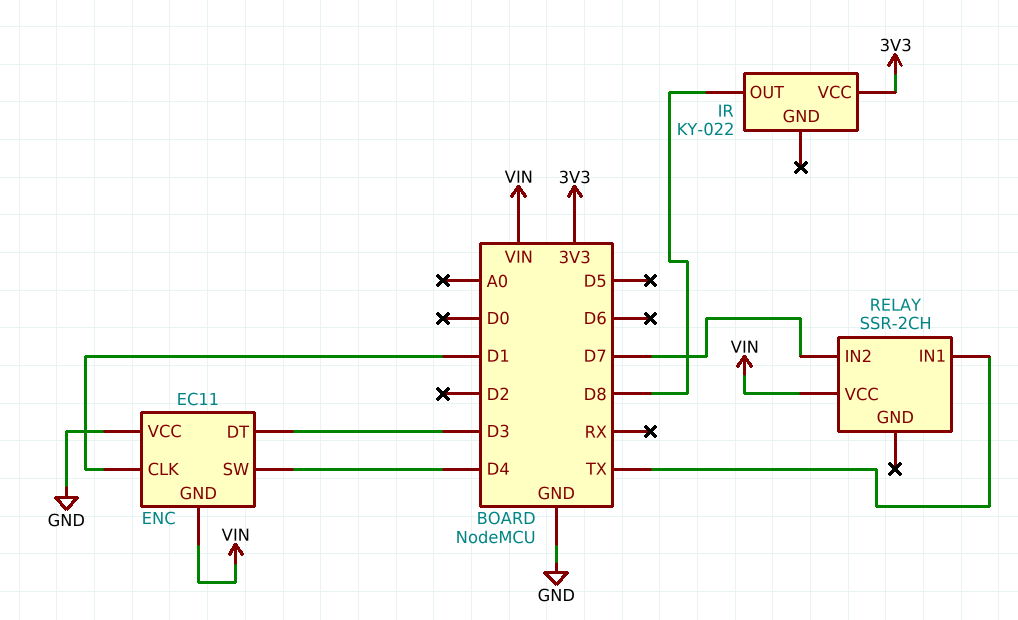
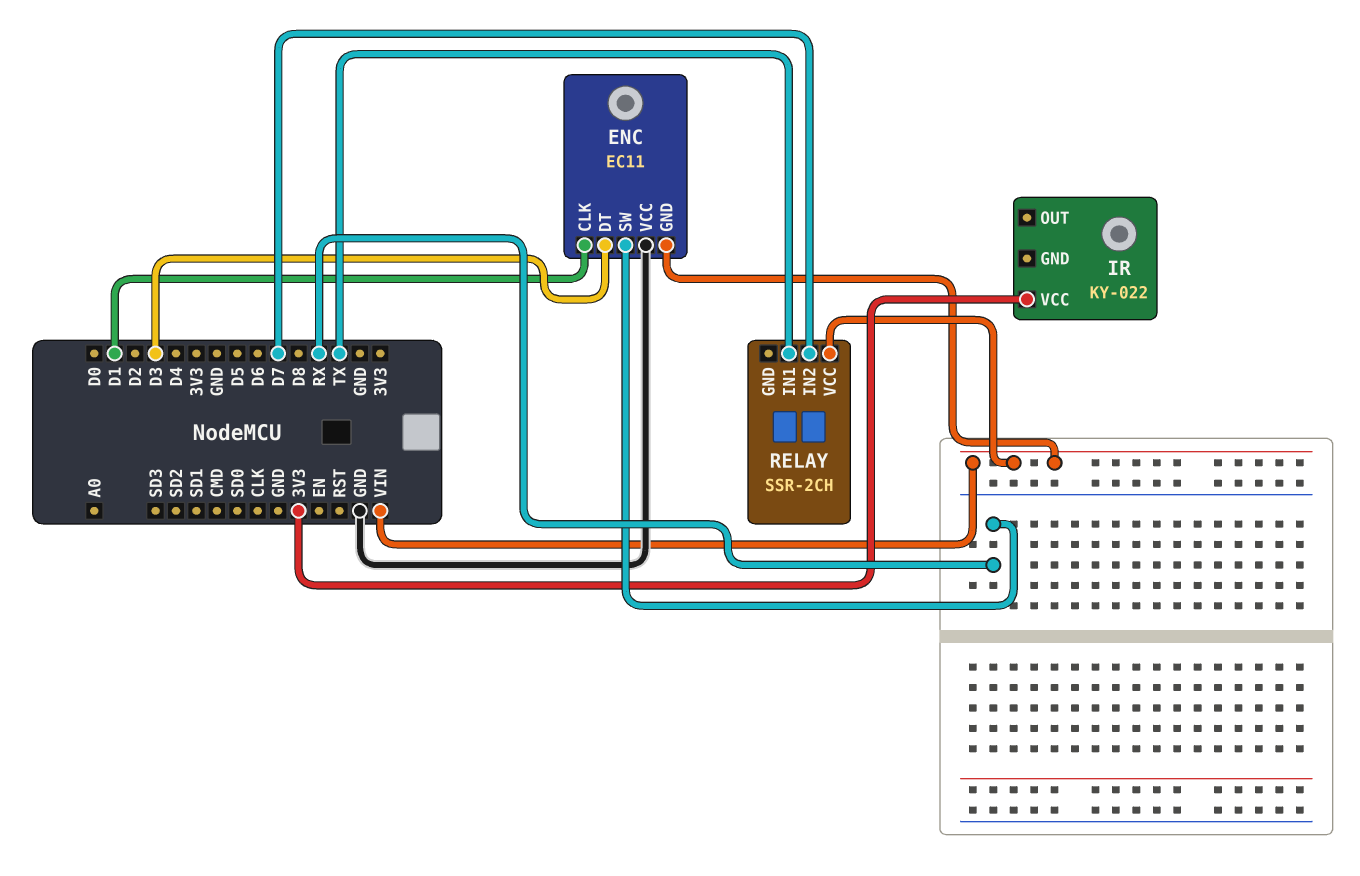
ENC pin SW: D4 -> RX
IR pin OUT: D8 -> none

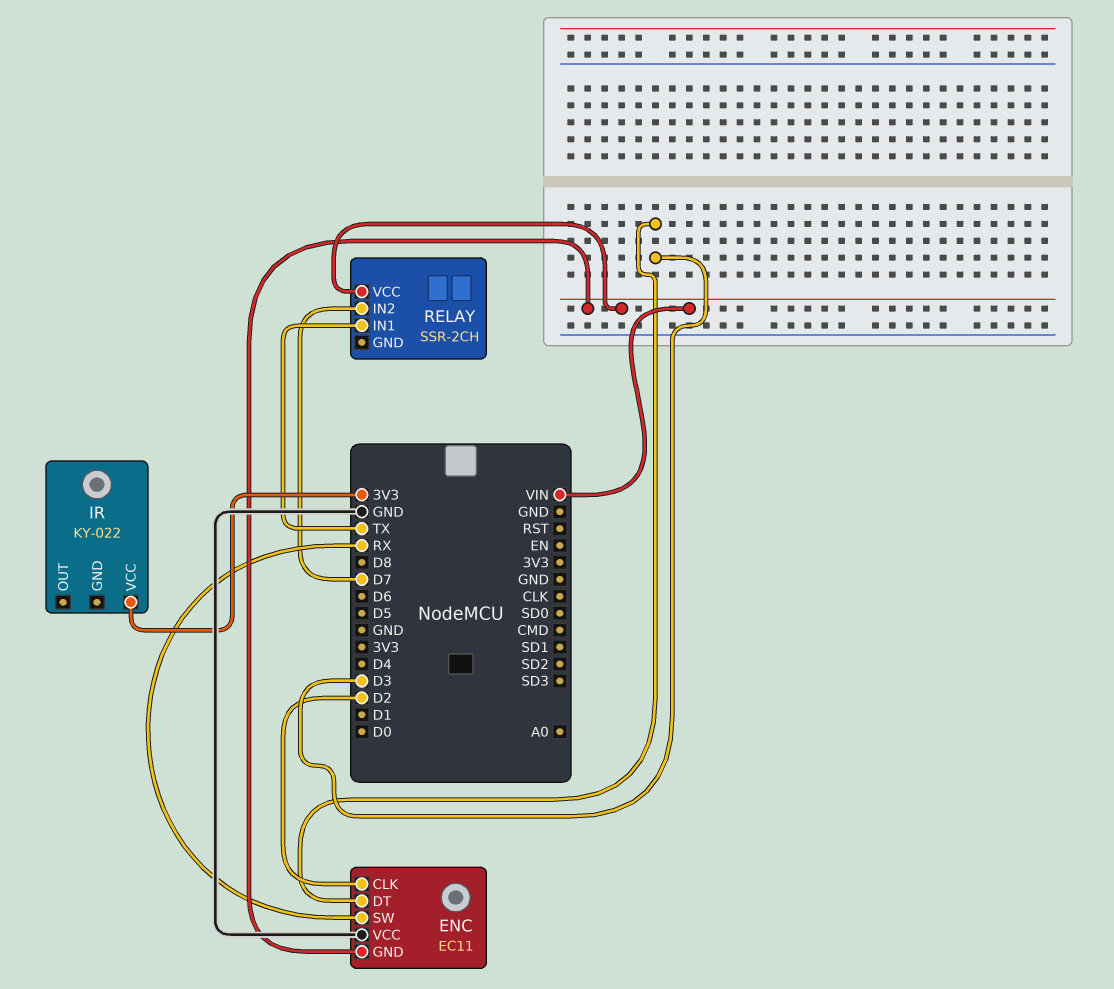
ENC pin CLK: D1 -> D2

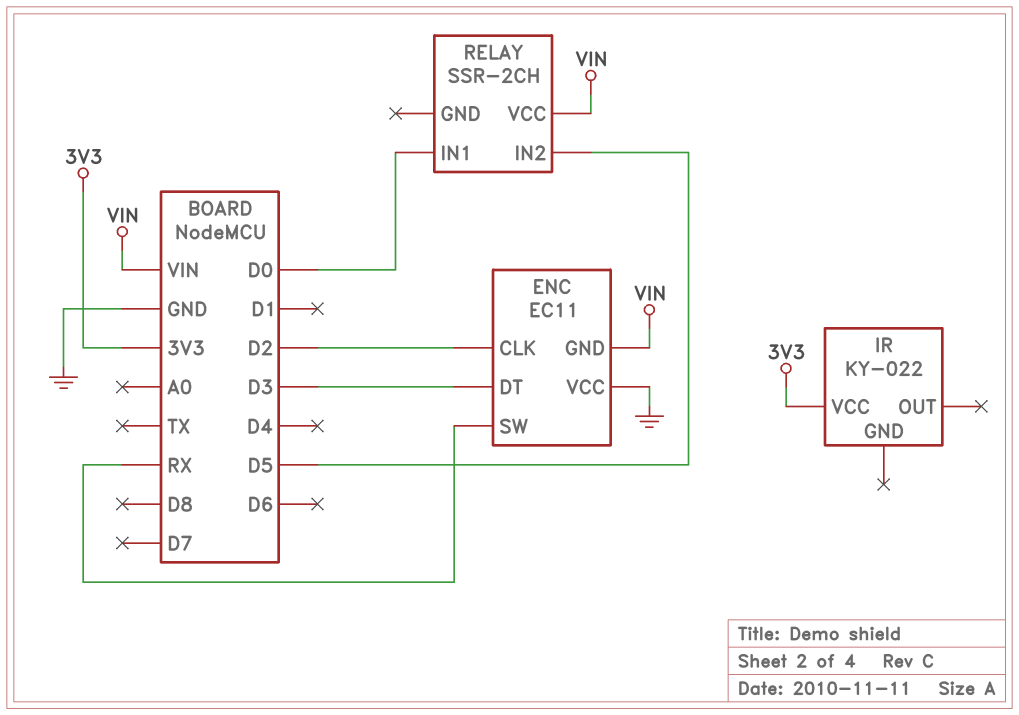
RELAY pin IN1: TX -> D0
RELAY pin IN2: D7 -> D5

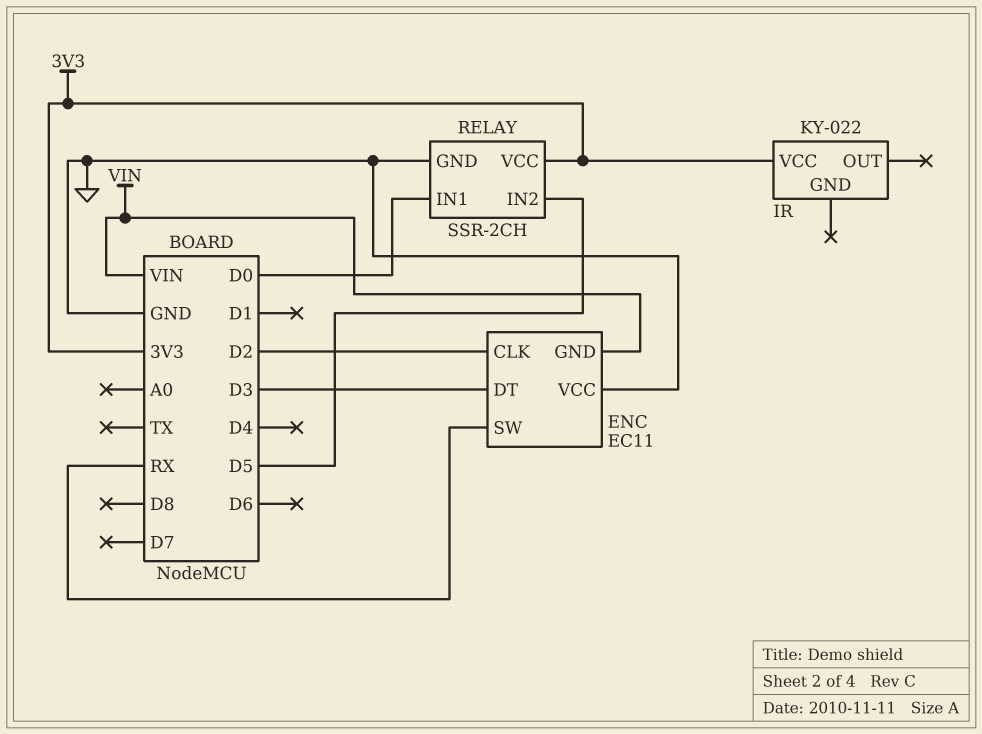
RELAY pin GND: none -> GND
RELAY pin VCC: VIN -> 3V3

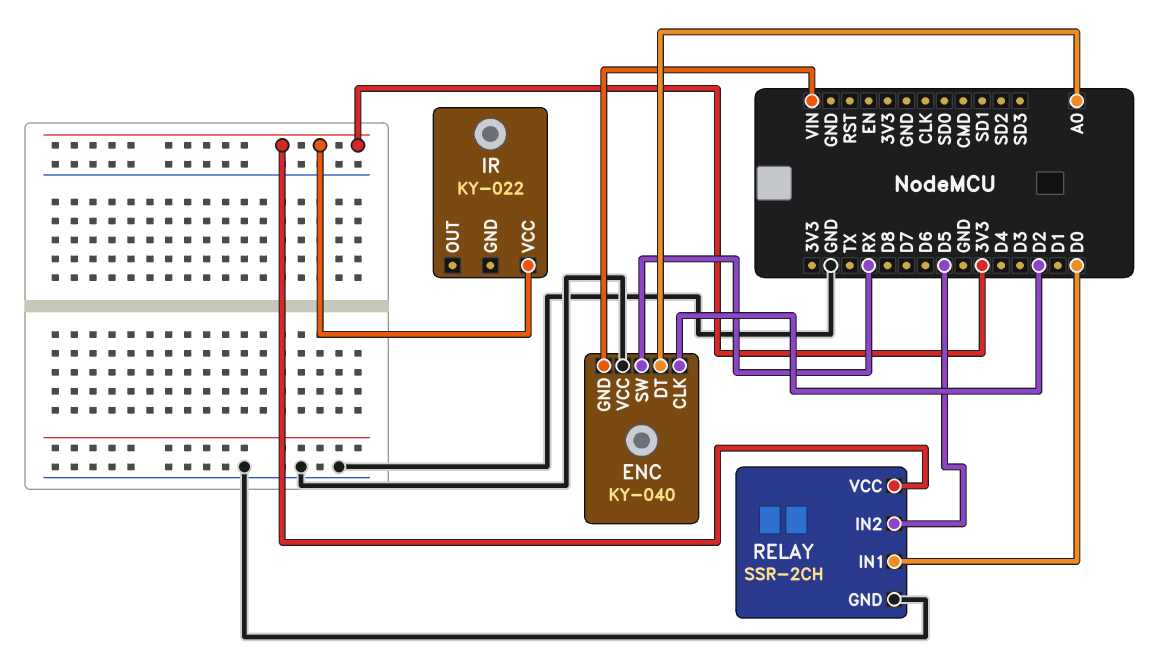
ENC: EC11 -> KY-040
ENC pin DT: D3 -> A0

